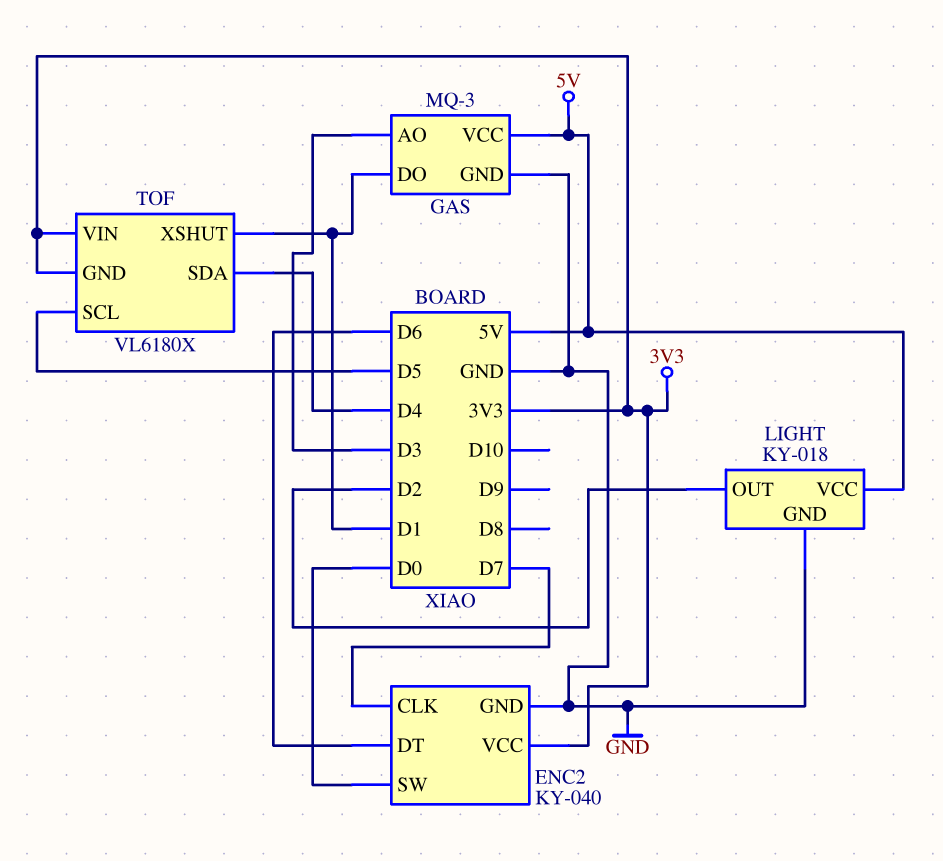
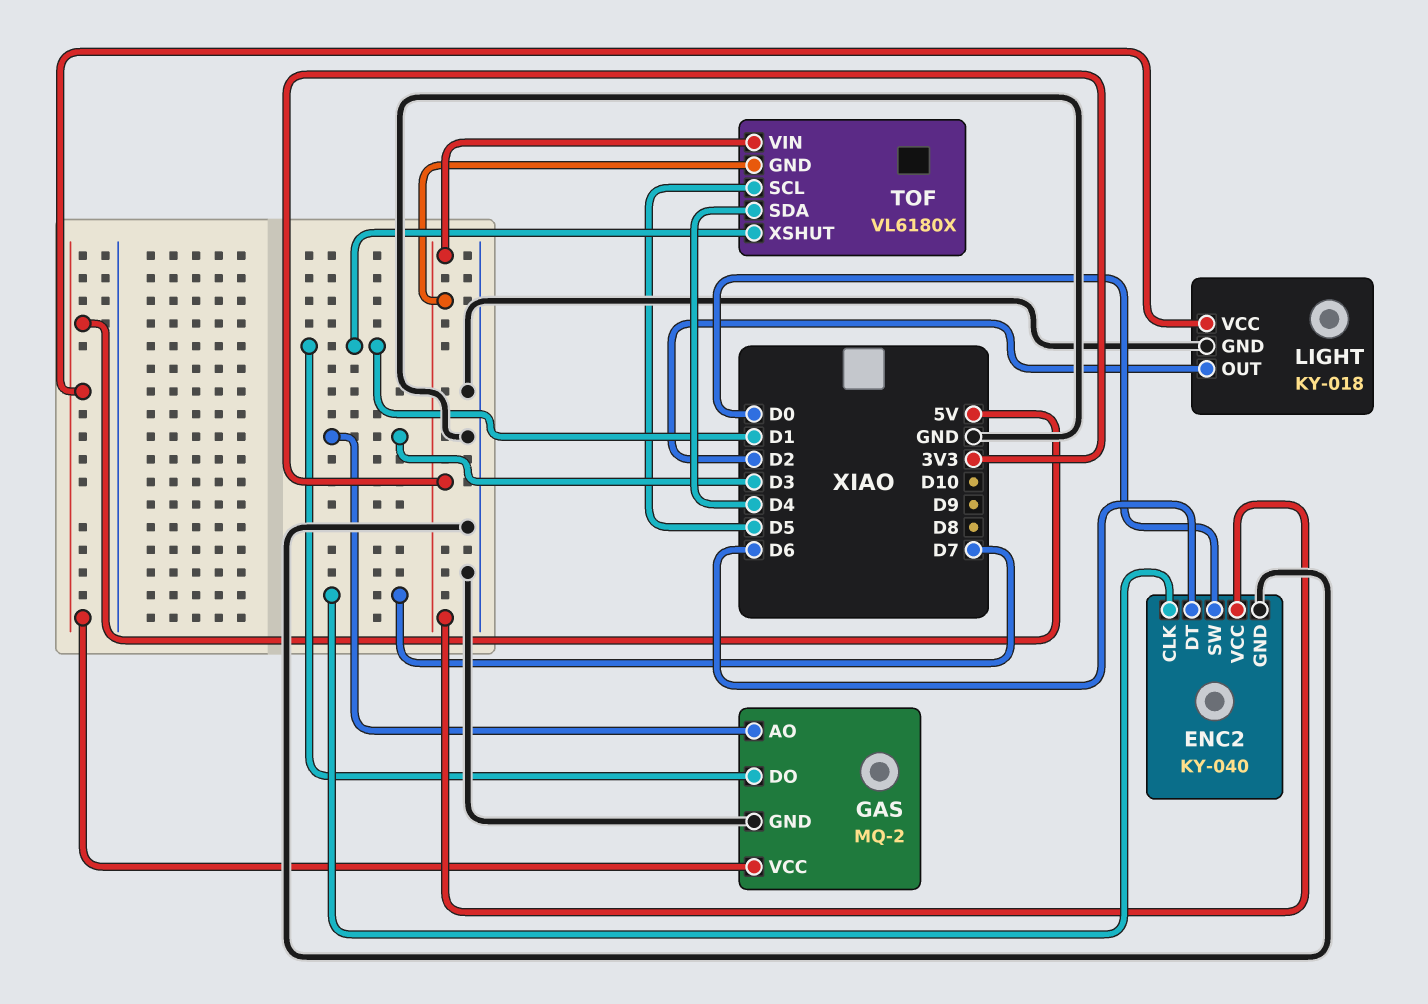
GAS: MQ-3 -> MQ-2

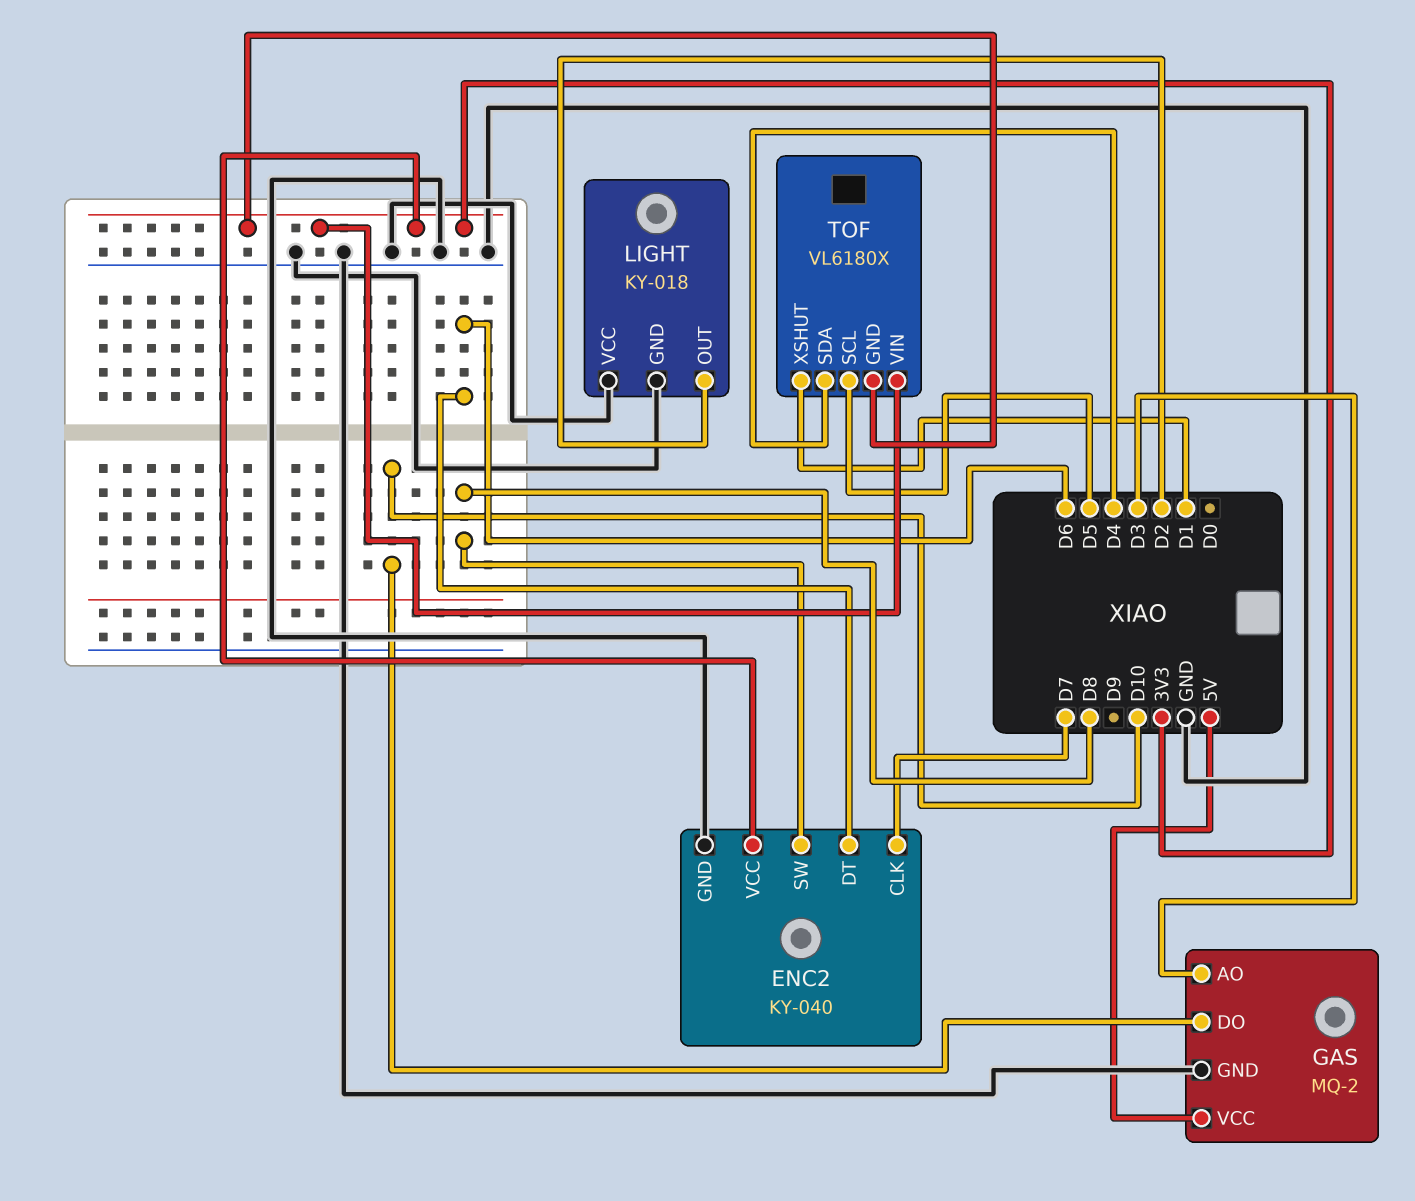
ENC2 pin SW: D0 -> D8
GAS pin DO: D1 -> D10
LIGHT pin VCC: 5V -> GND

